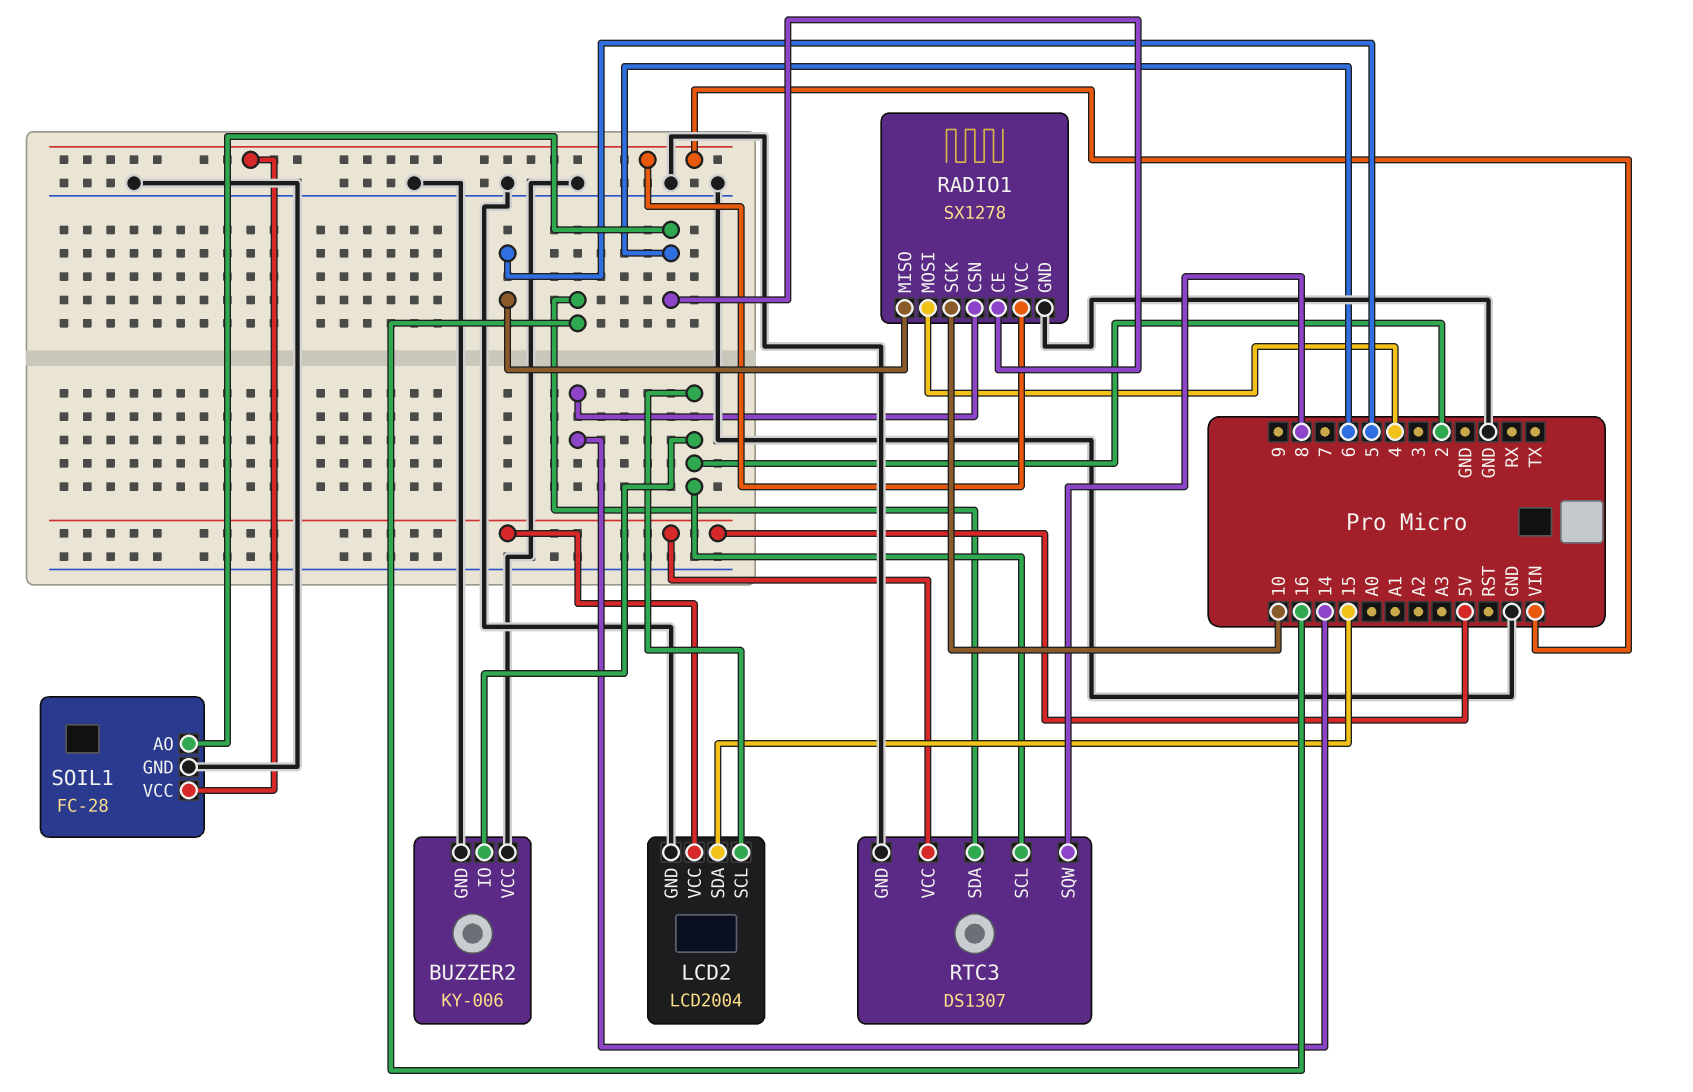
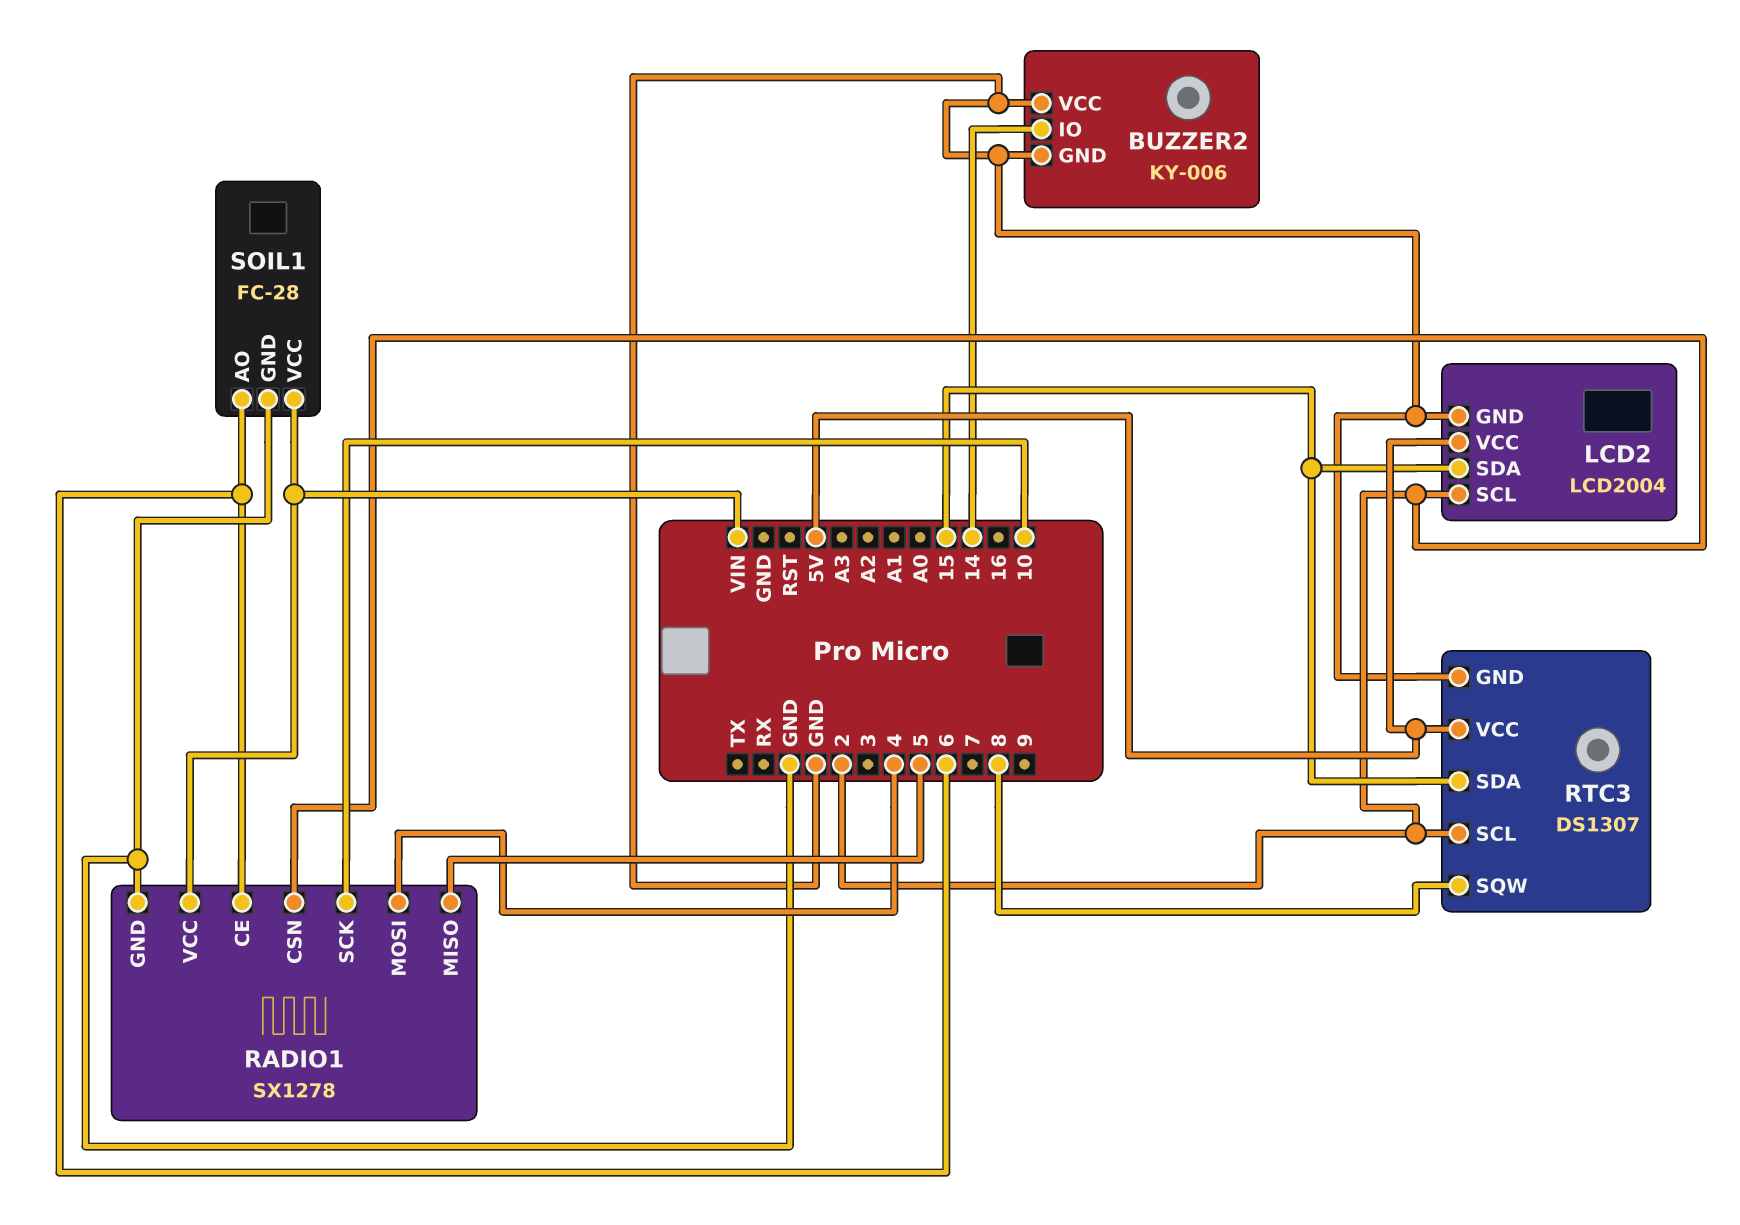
BUZZER2 pin IO: 2 -> 14
RADIO1 pin CSN: 14 -> 2
RTC3 pin SDA: 16 -> 15

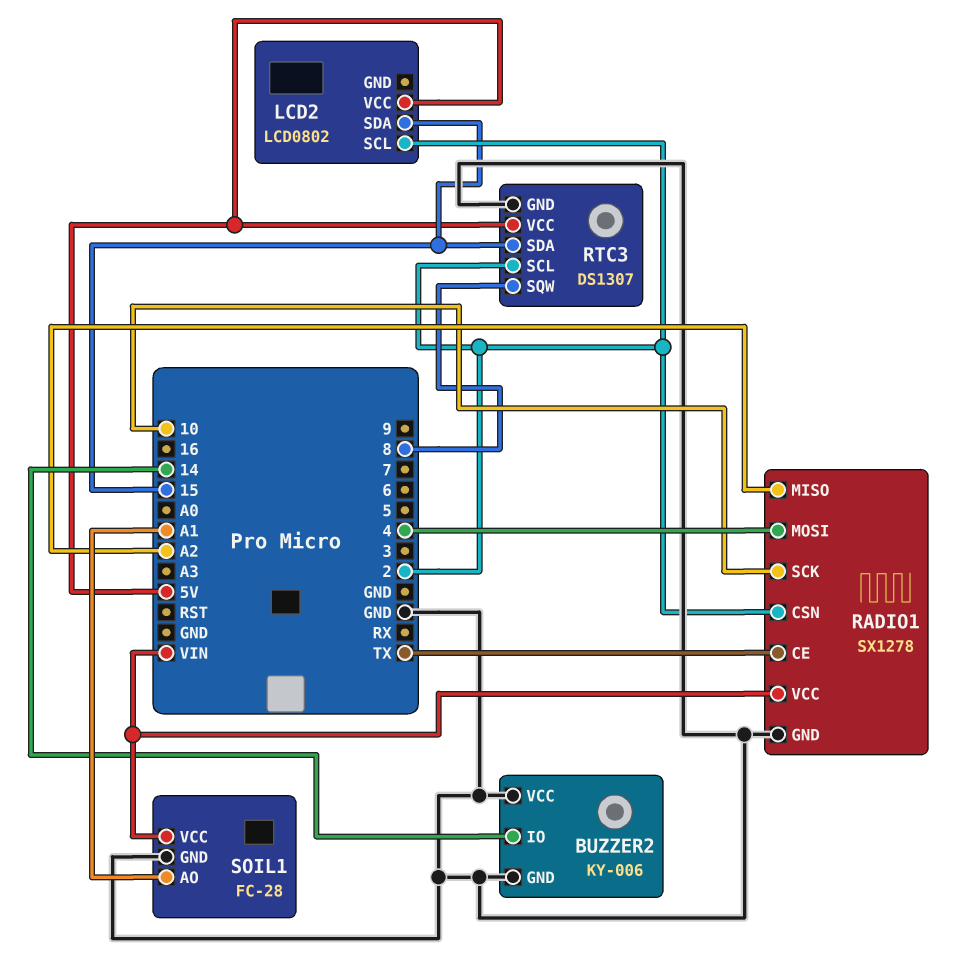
LCD2: LCD2004 -> LCD0802
LCD2 pin GND: GND -> none
RADIO1 pin CE: 6 -> TX
RADIO1 pin MISO: 5 -> A2
SOIL1 pin AO: 6 -> A1

